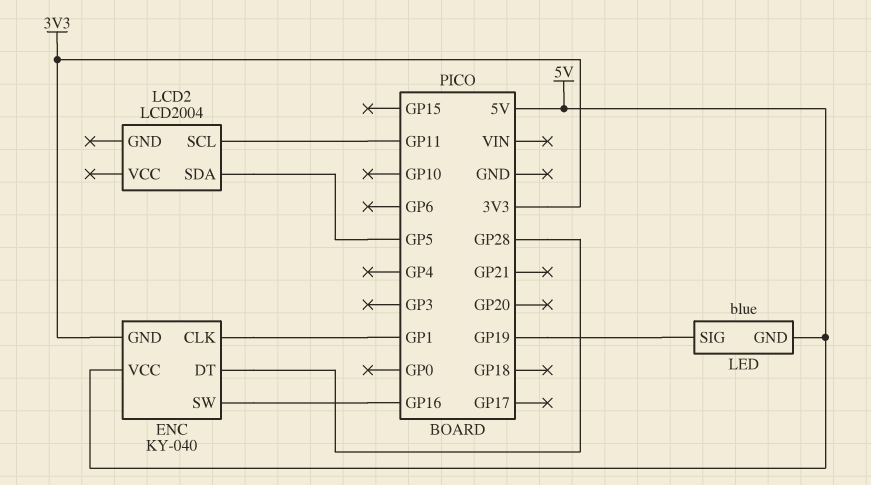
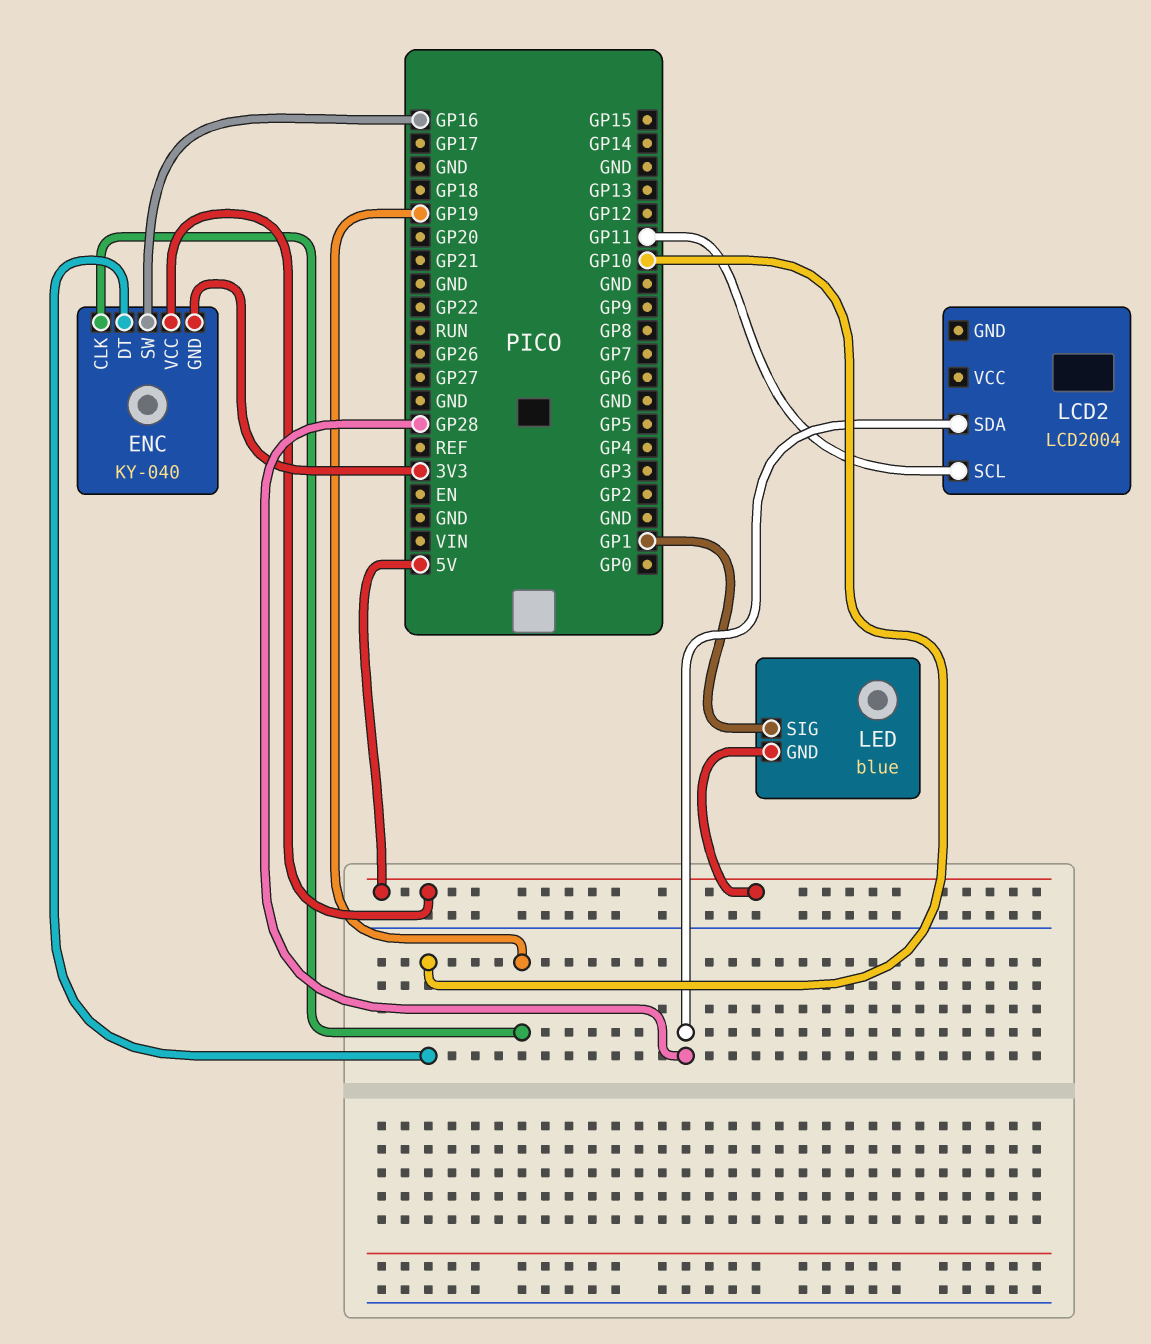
ENC pin CLK: GP1 -> GP19
ENC pin DT: GP28 -> GP10
LCD2 pin SDA: GP5 -> GP28
LED pin SIG: GP19 -> GP1

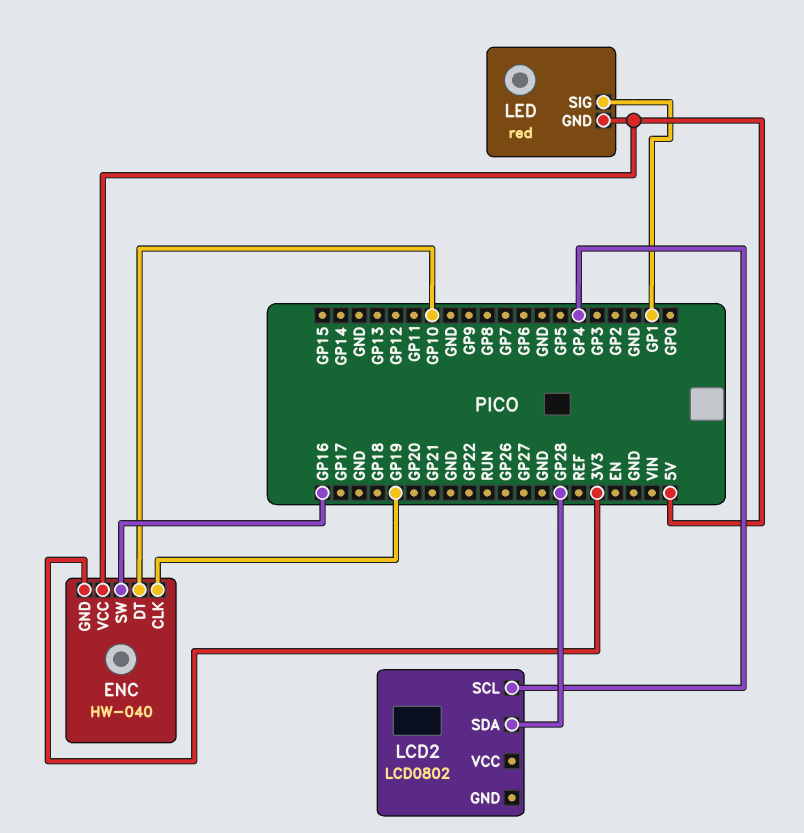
ENC: KY-040 -> HW-040
LCD2: LCD2004 -> LCD0802
LCD2 pin SCL: GP11 -> GP4
LED: blue -> red

